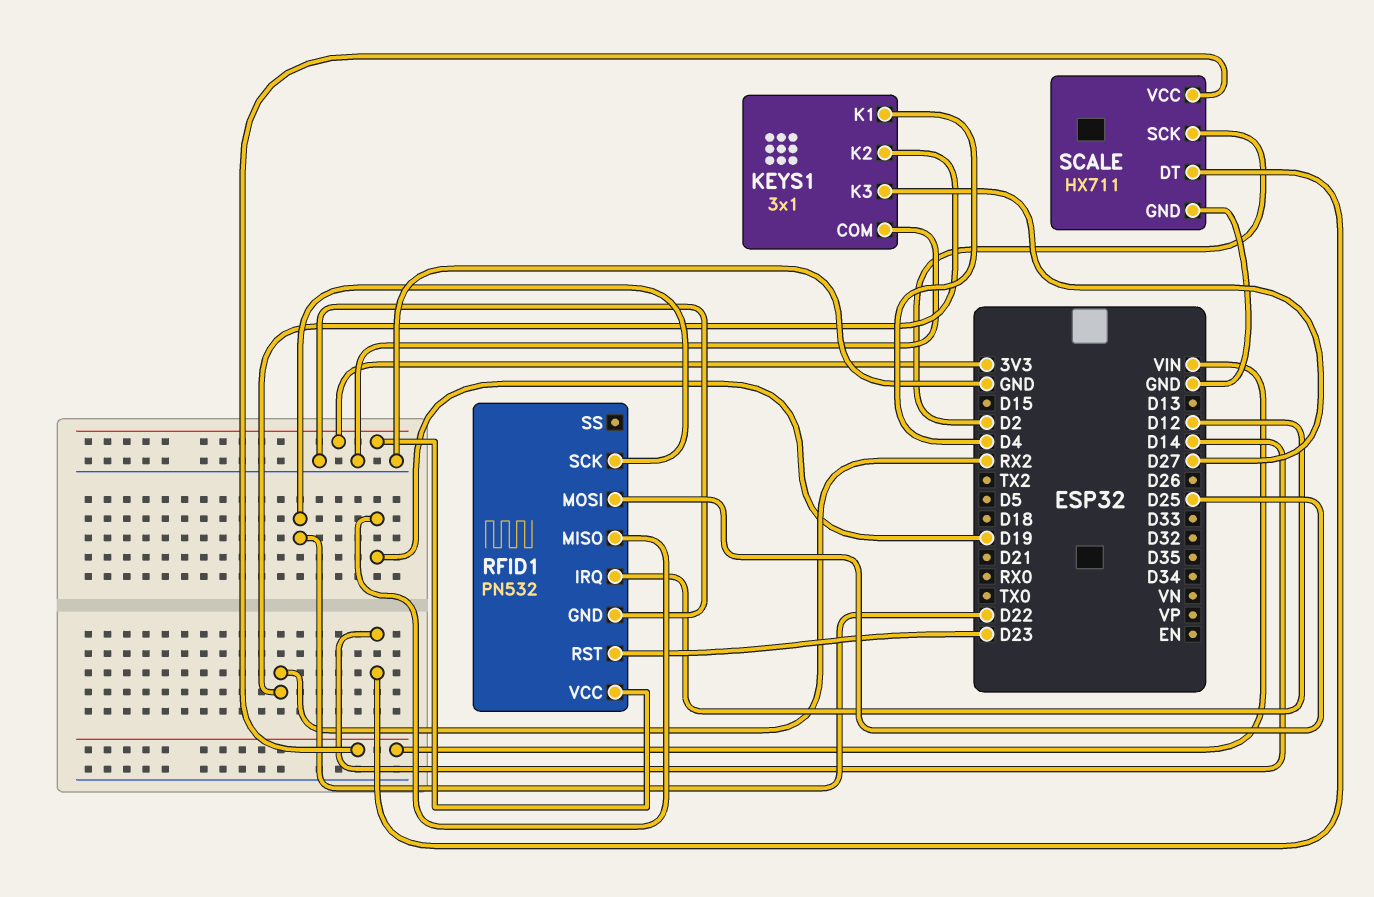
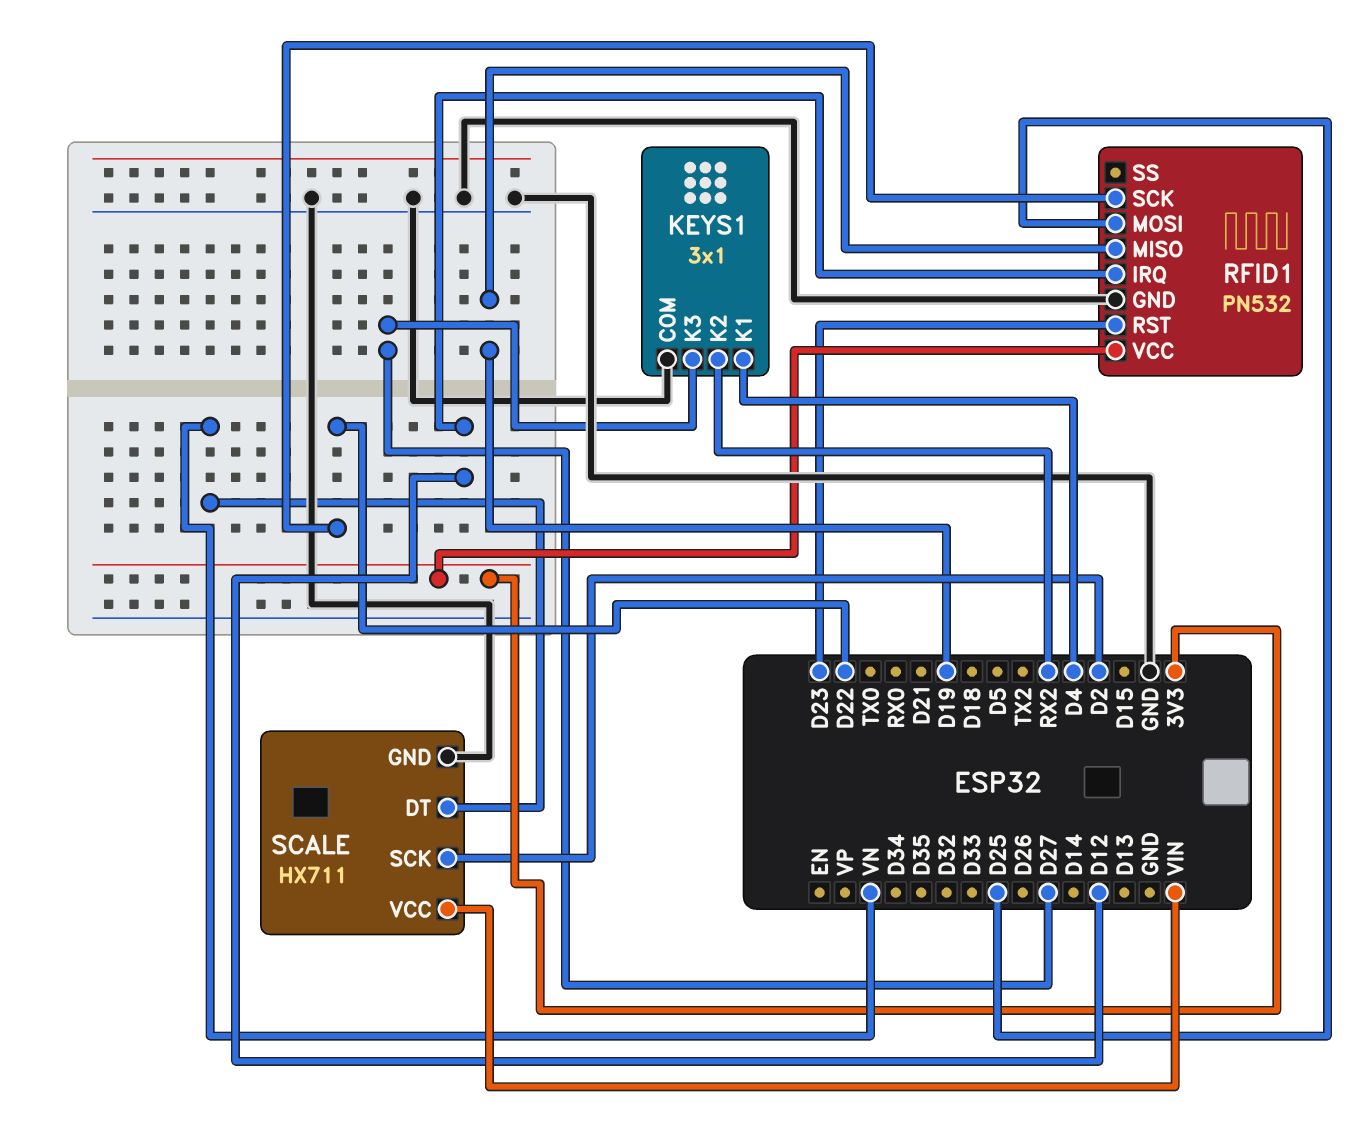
SCALE pin DT: D14 -> VN

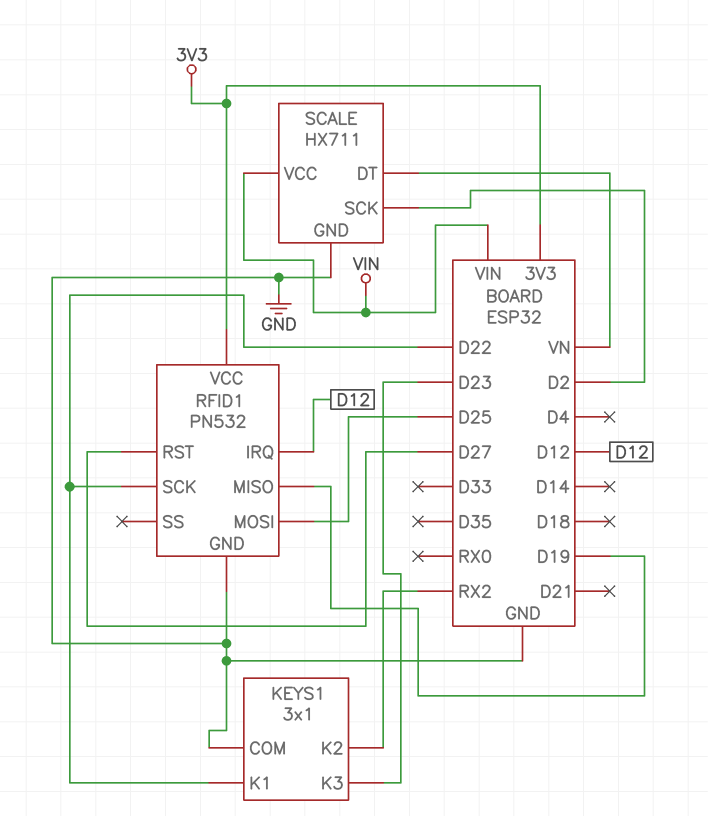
KEYS1 pin K1: D4 -> D22
KEYS1 pin K3: D27 -> D23
RFID1 pin RST: D23 -> D27

